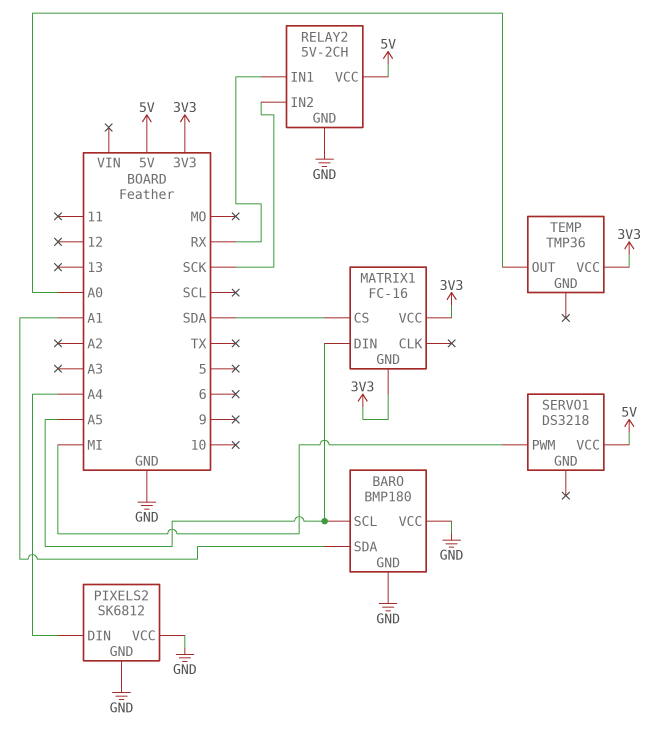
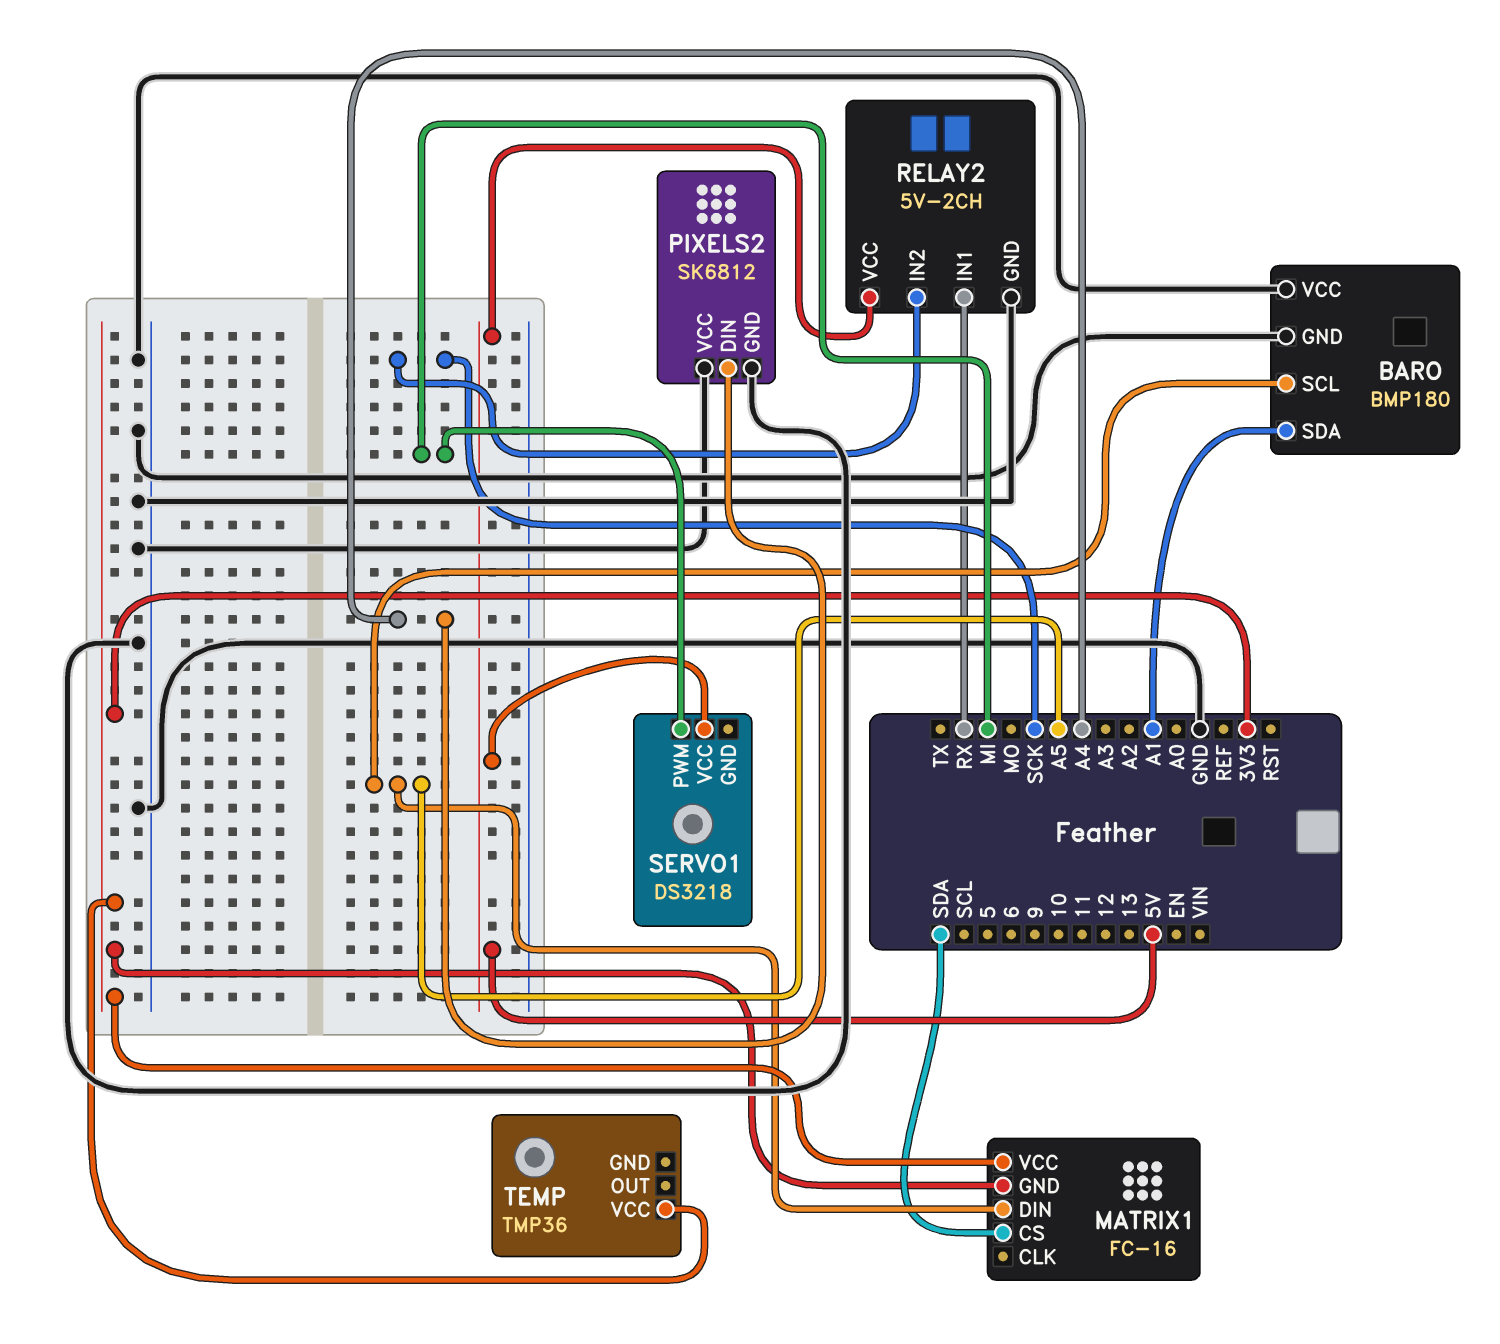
TEMP pin OUT: A0 -> none

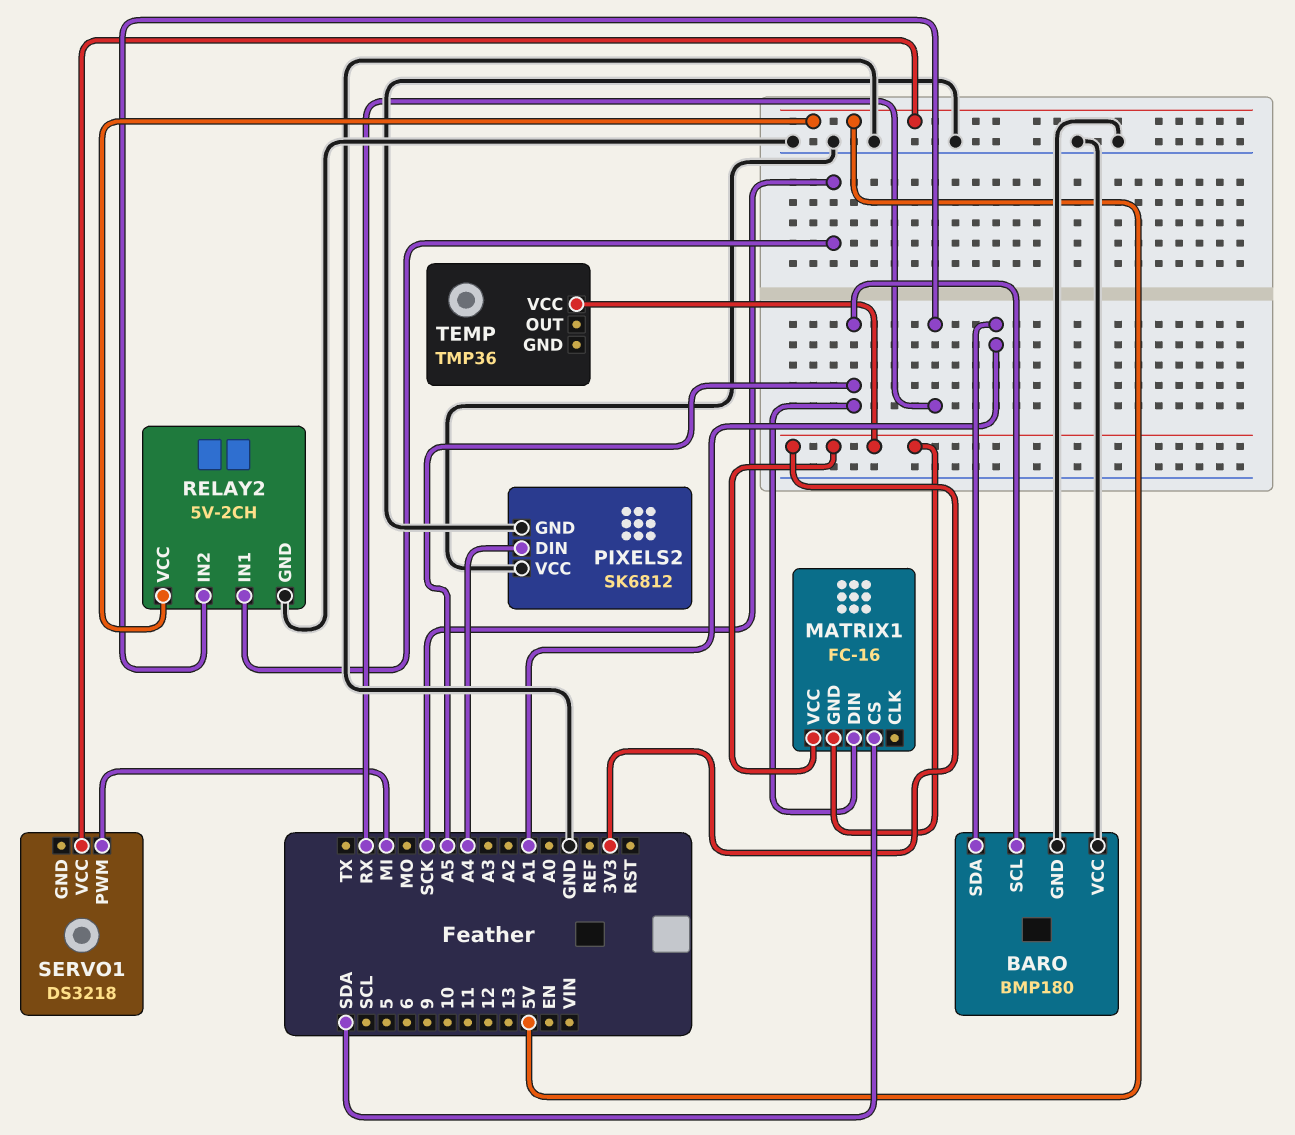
RELAY2 pin IN1: RX -> SCK
RELAY2 pin IN2: SCK -> RX

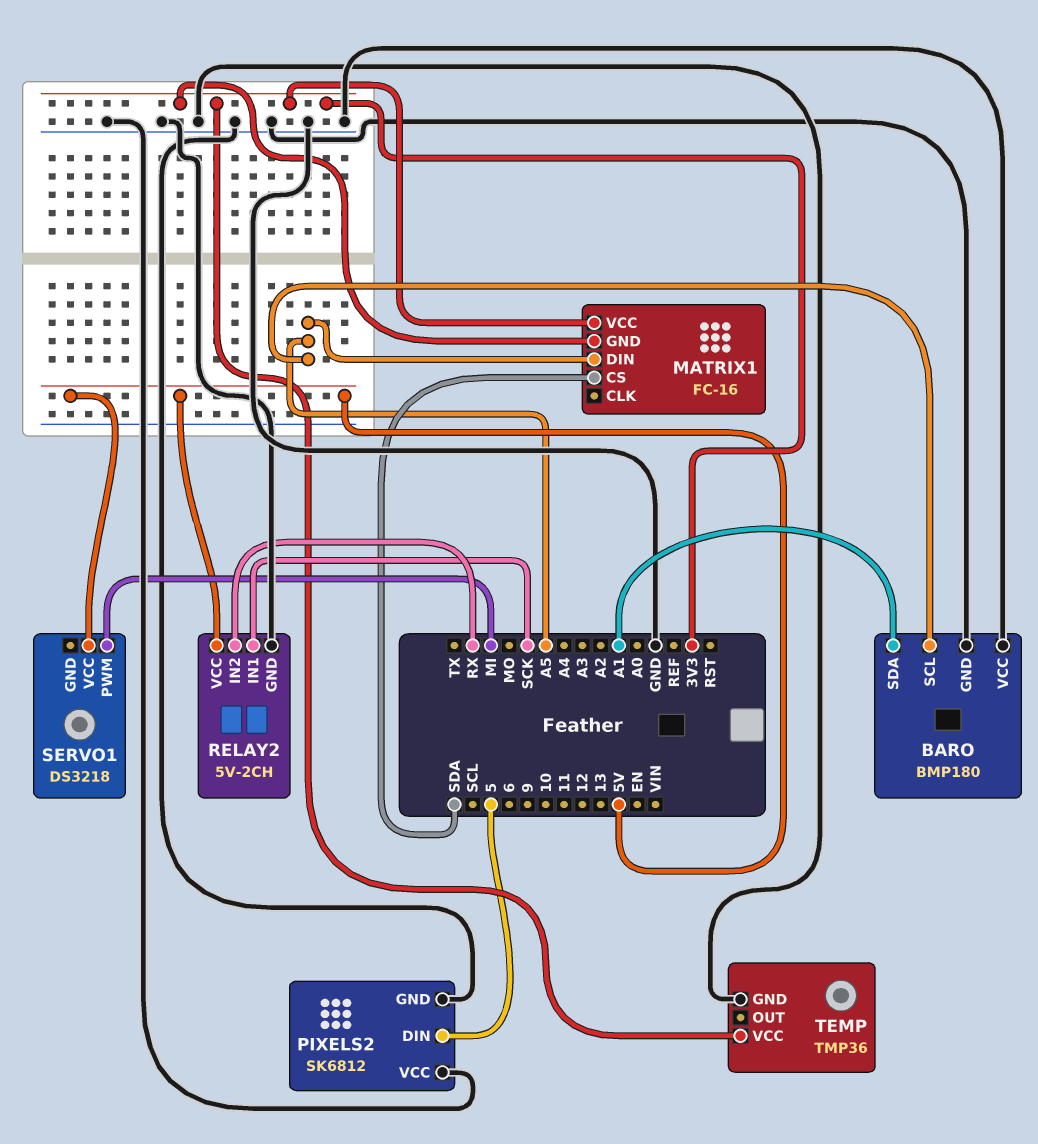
PIXELS2 pin DIN: A4 -> 5
TEMP pin GND: none -> GND

